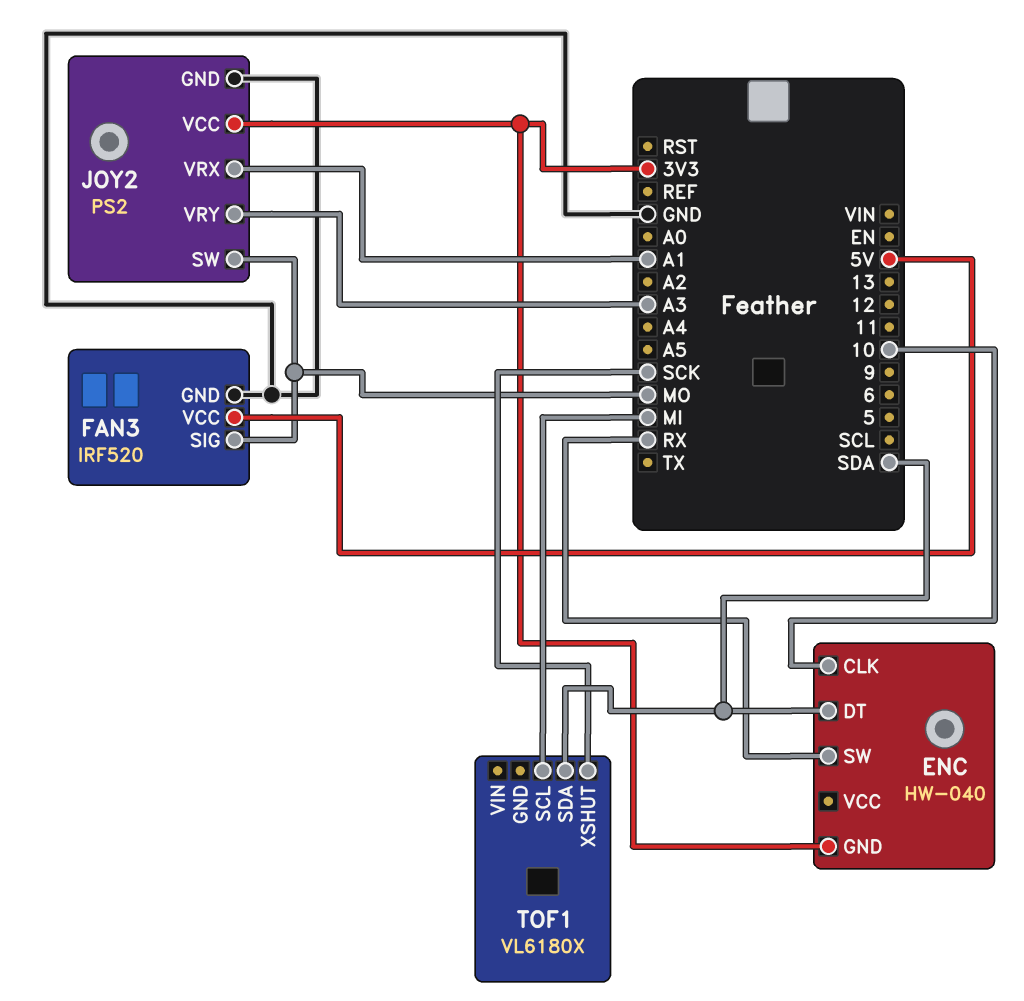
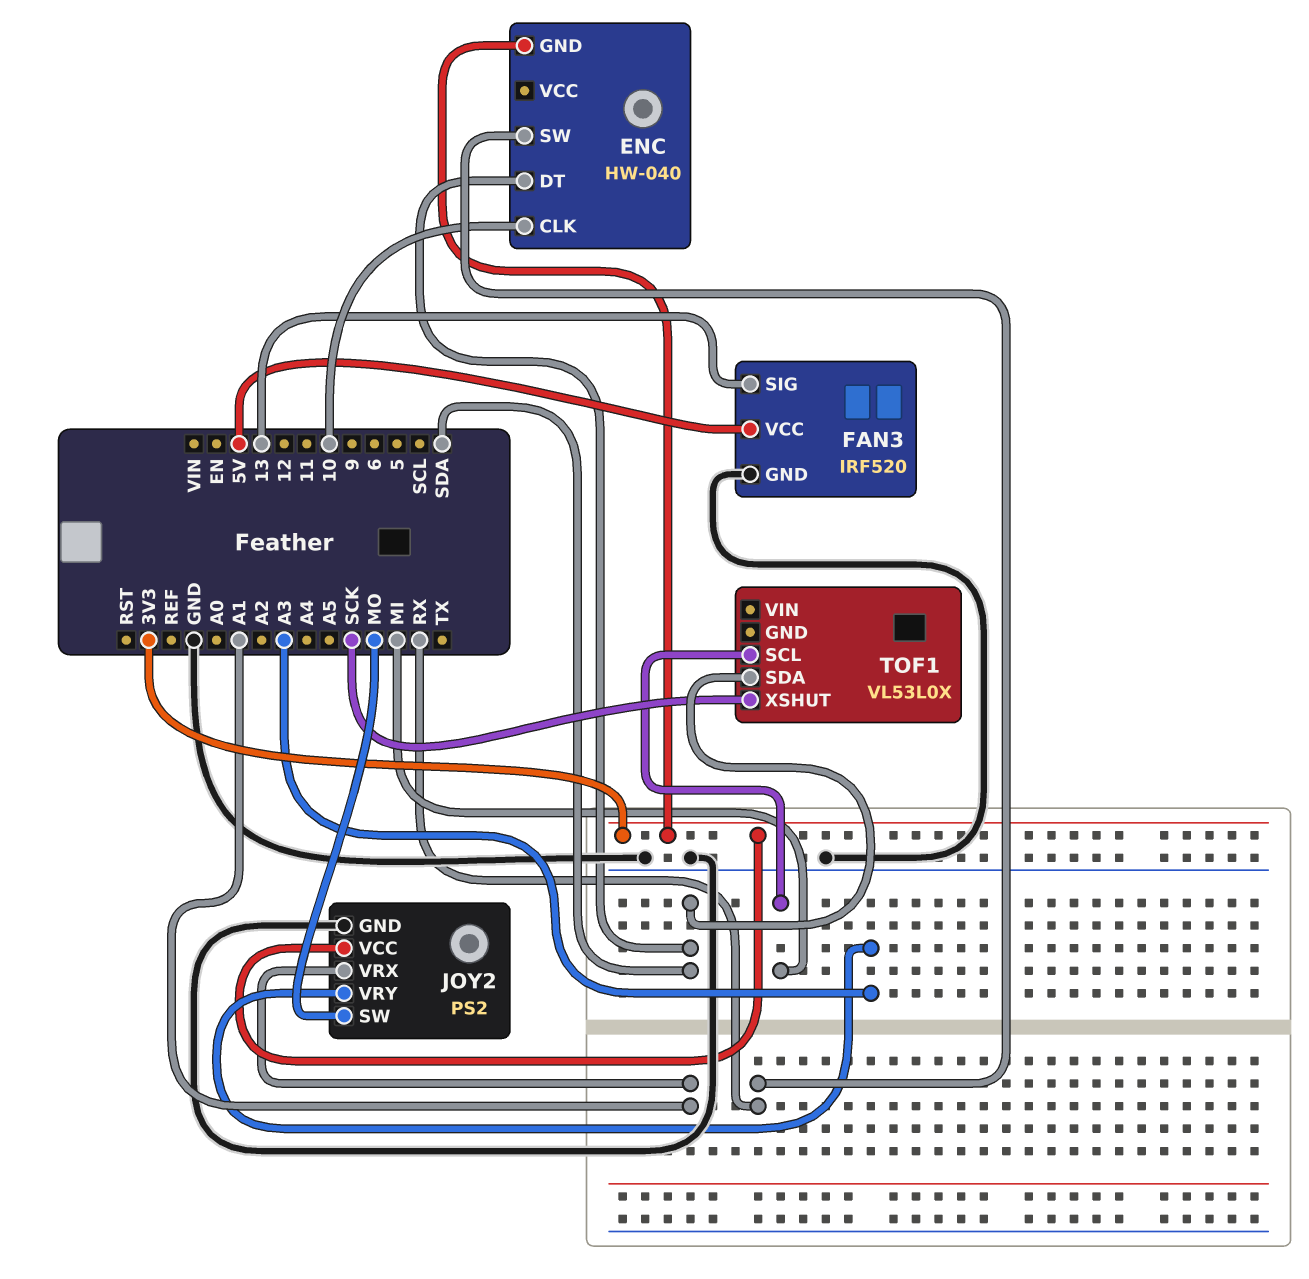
FAN3 pin SIG: MO -> 13
TOF1: VL6180X -> VL53L0X

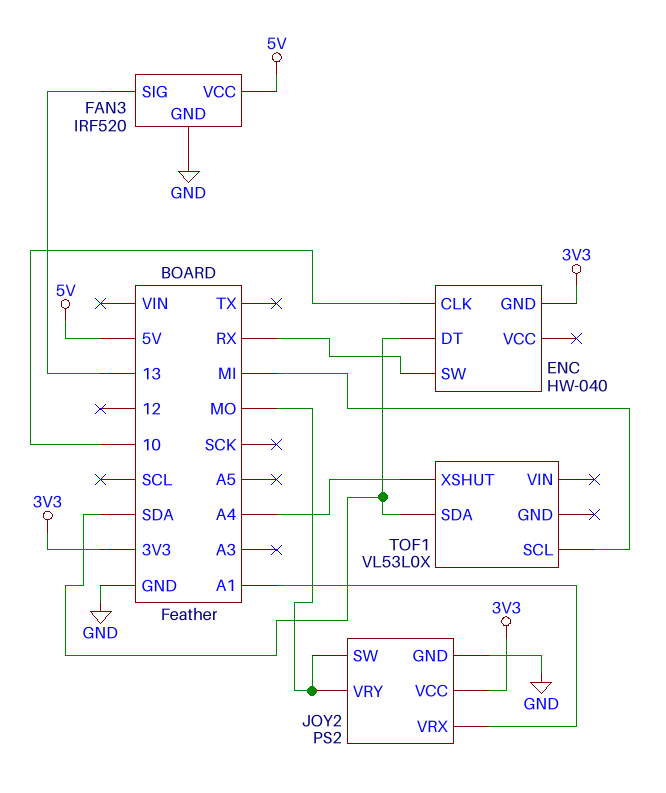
JOY2 pin VRY: A3 -> MO
TOF1 pin XSHUT: SCK -> A4

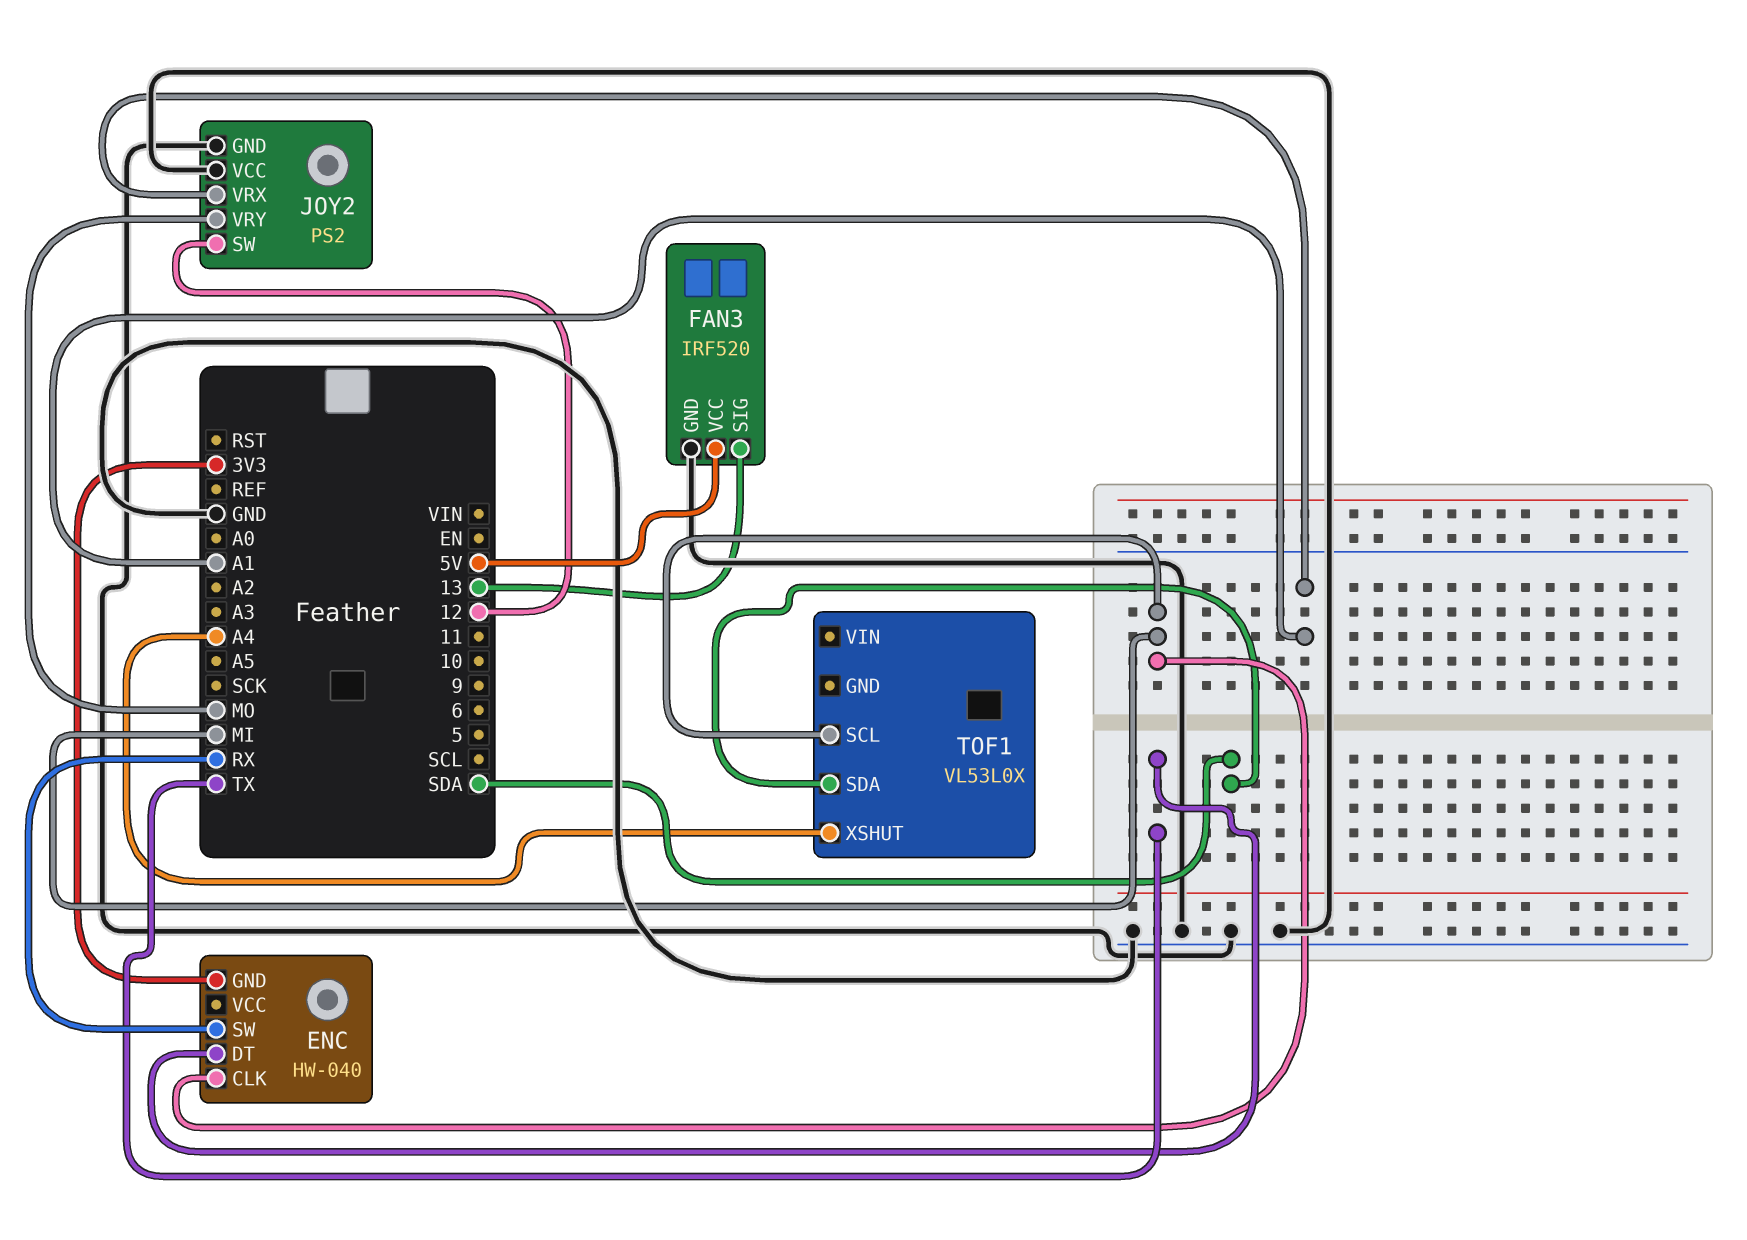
ENC pin CLK: 10 -> MI
ENC pin DT: SDA -> TX
JOY2 pin SW: MO -> 12
JOY2 pin VCC: 3V3 -> GND

